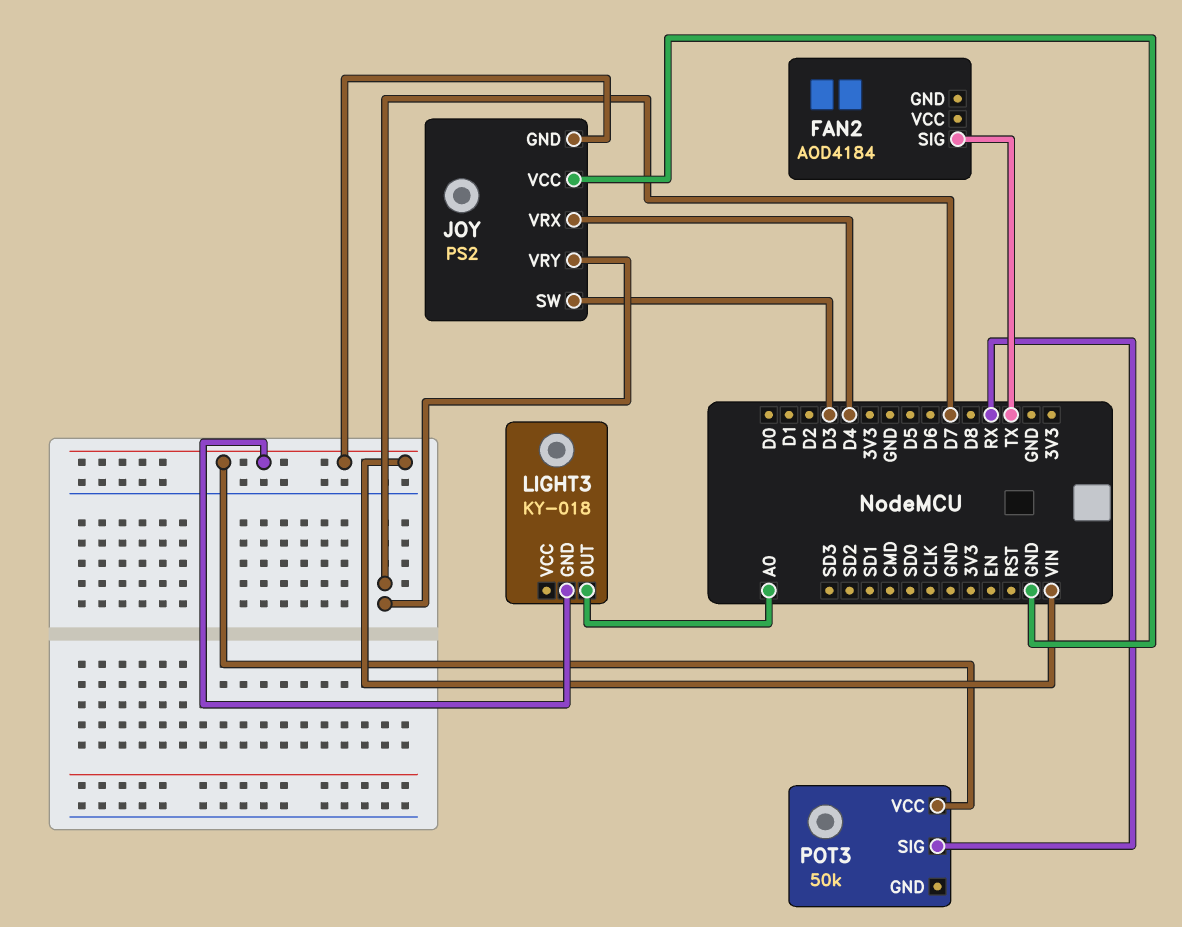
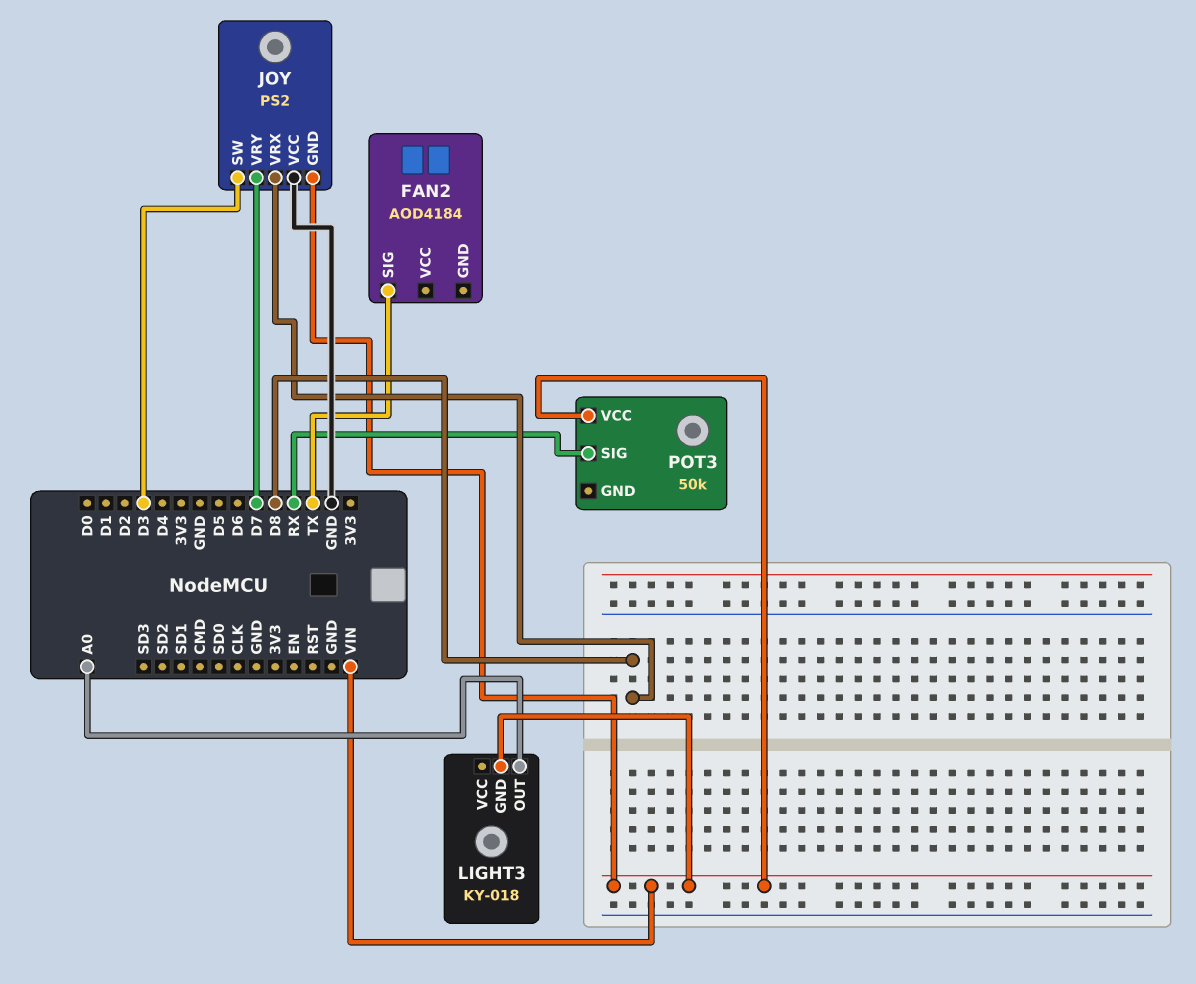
JOY pin VRX: D4 -> D8

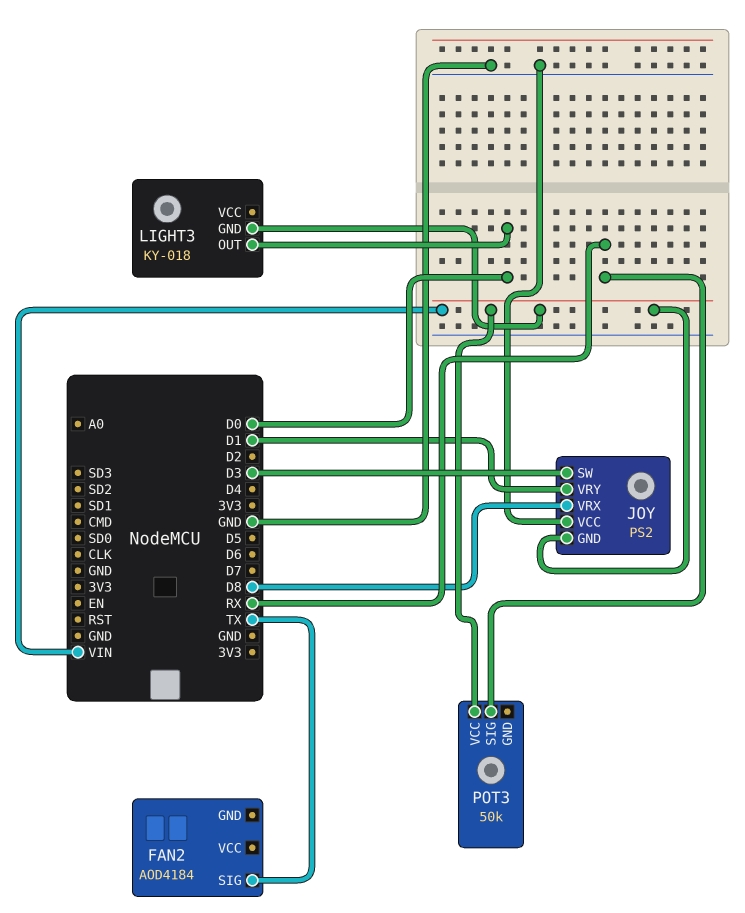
JOY pin VRY: D7 -> D1
LIGHT3 pin OUT: A0 -> D0

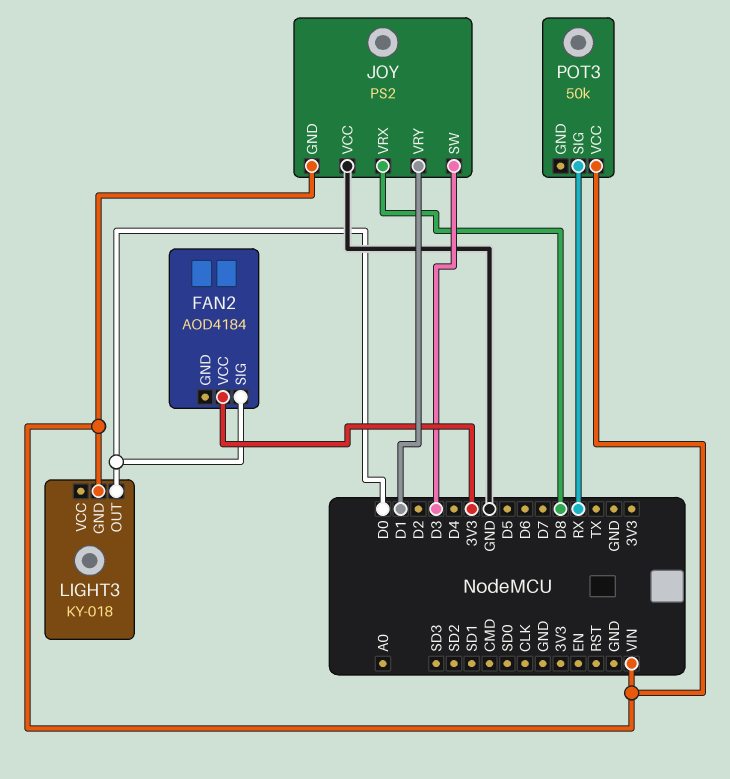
FAN2 pin SIG: TX -> D0
FAN2 pin VCC: none -> 3V3

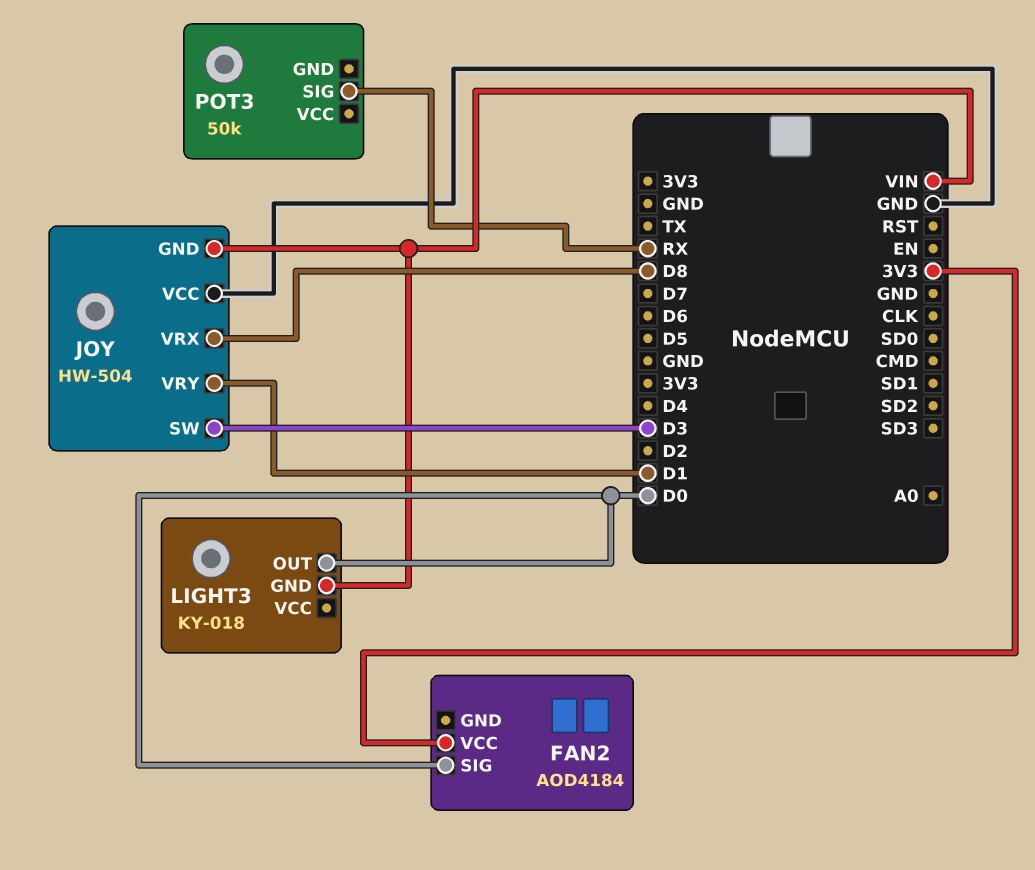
JOY: PS2 -> HW-504
POT3 pin VCC: VIN -> none

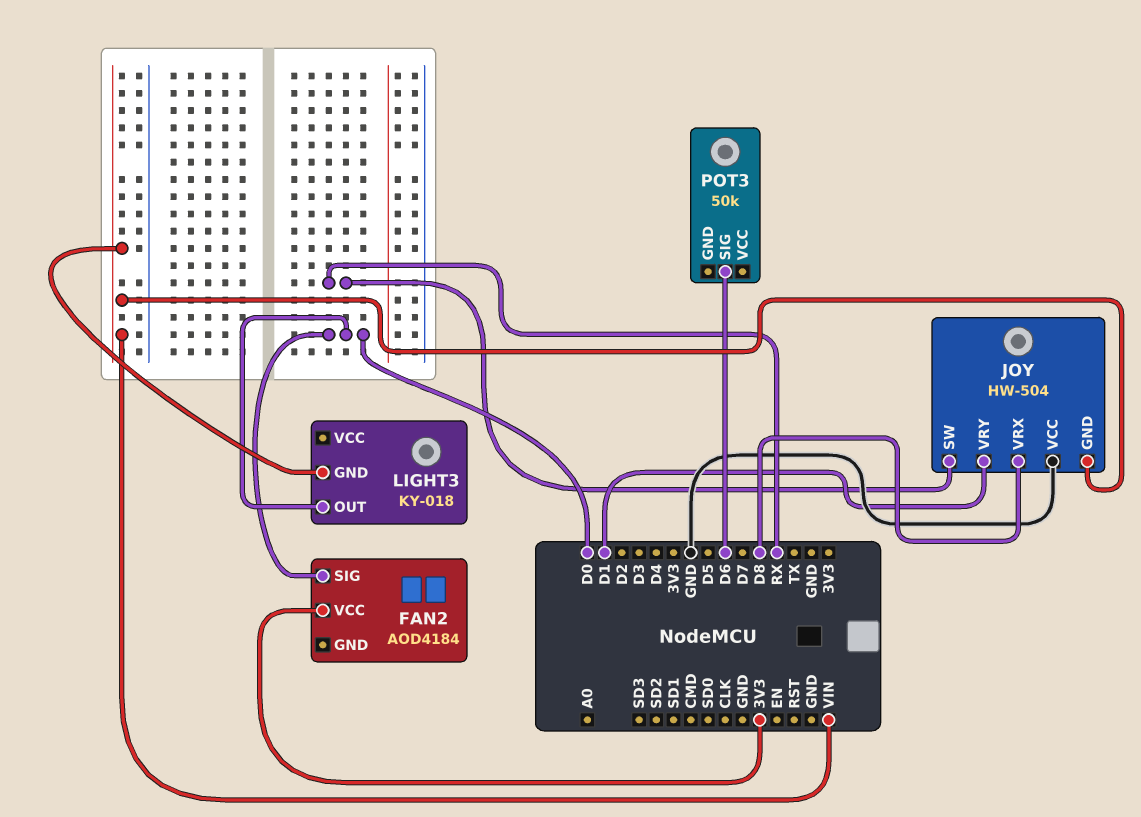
JOY pin SW: D3 -> RX
POT3 pin SIG: RX -> D6

